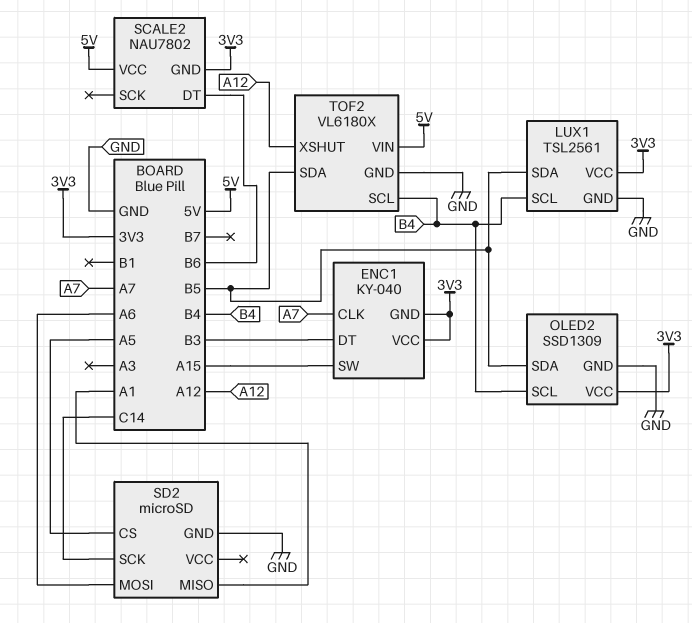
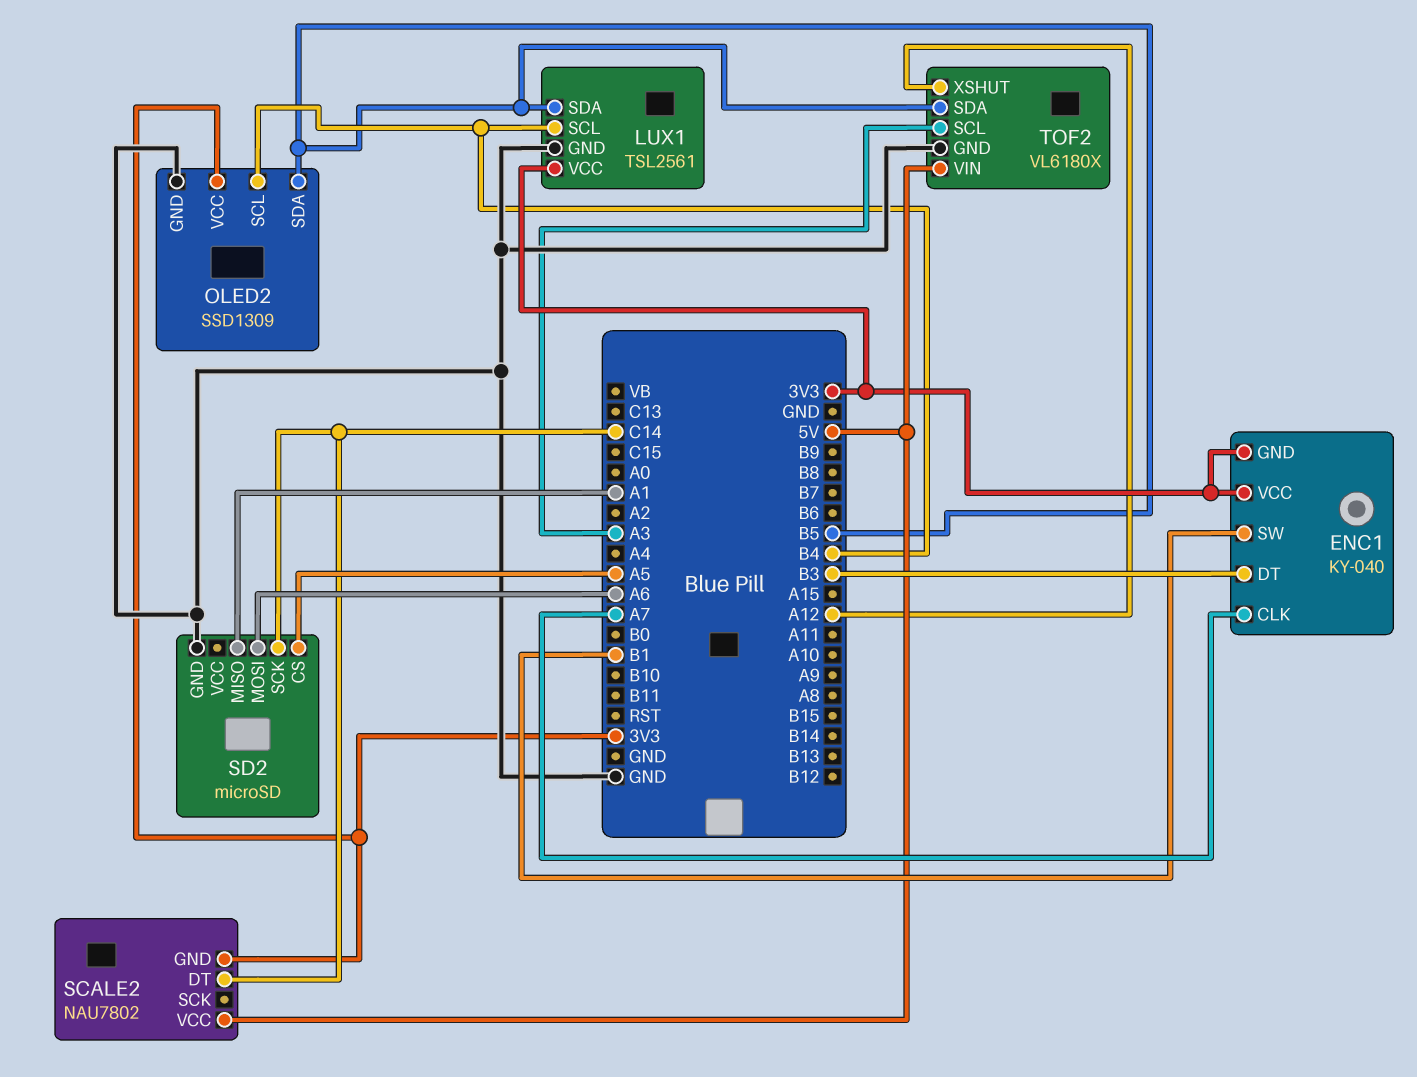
ENC1 pin SW: A15 -> B1
SCALE2 pin DT: B6 -> C14
TOF2 pin SCL: B4 -> A3

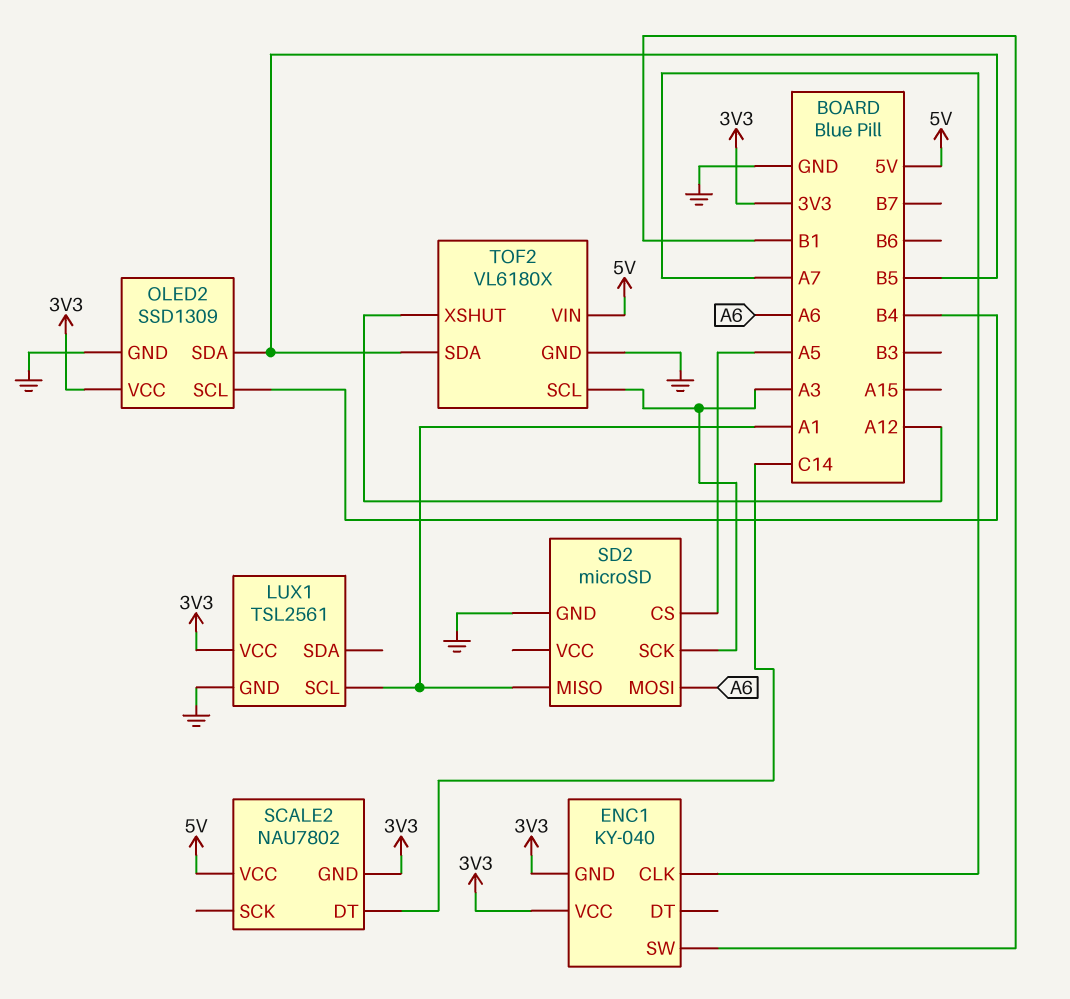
ENC1 pin DT: B3 -> none
LUX1 pin SCL: B4 -> A1
LUX1 pin SDA: B5 -> none
SD2 pin SCK: C14 -> A3

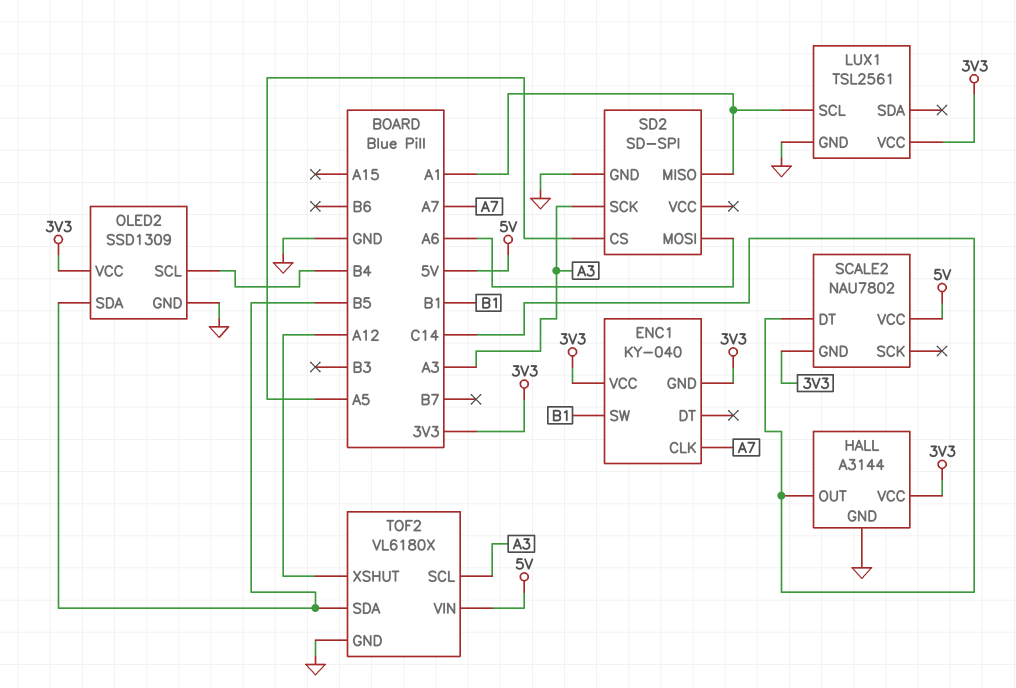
HALL: none -> A3144
HALL pin GND: none -> GND
HALL pin OUT: none -> C14
HALL pin VCC: none -> 3V3
SD2: microSD -> SD-SPI

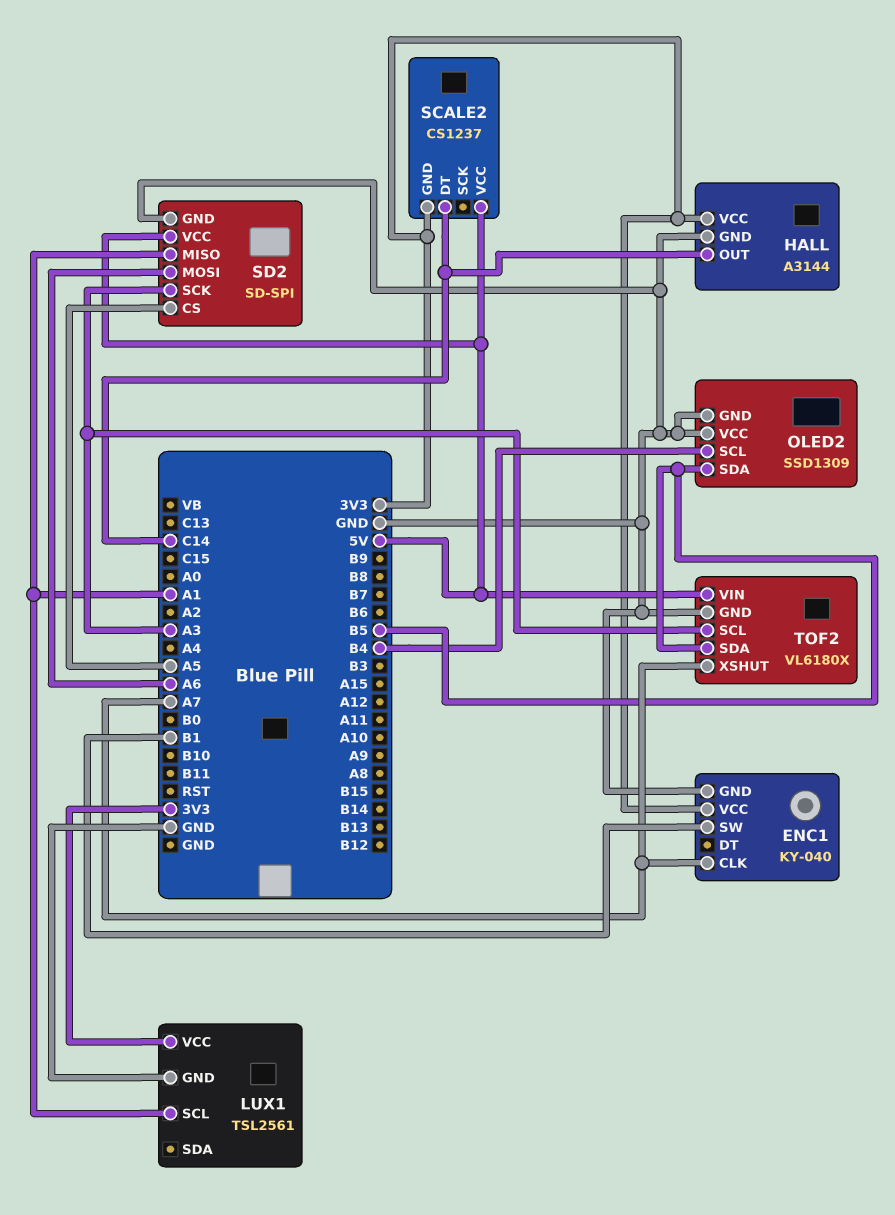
ENC1 pin GND: 3V3 -> GND
OLED2 pin VCC: 3V3 -> GND
SCALE2: NAU7802 -> CS1237
SD2 pin VCC: none -> 5V
TOF2 pin XSHUT: A12 -> A7

